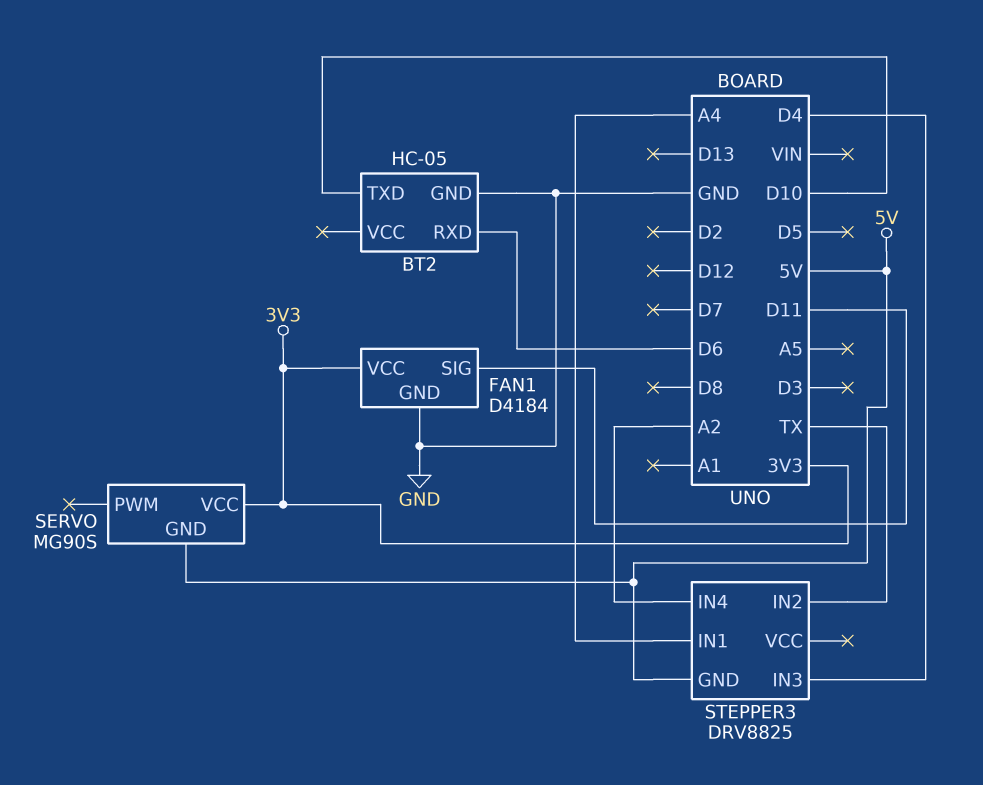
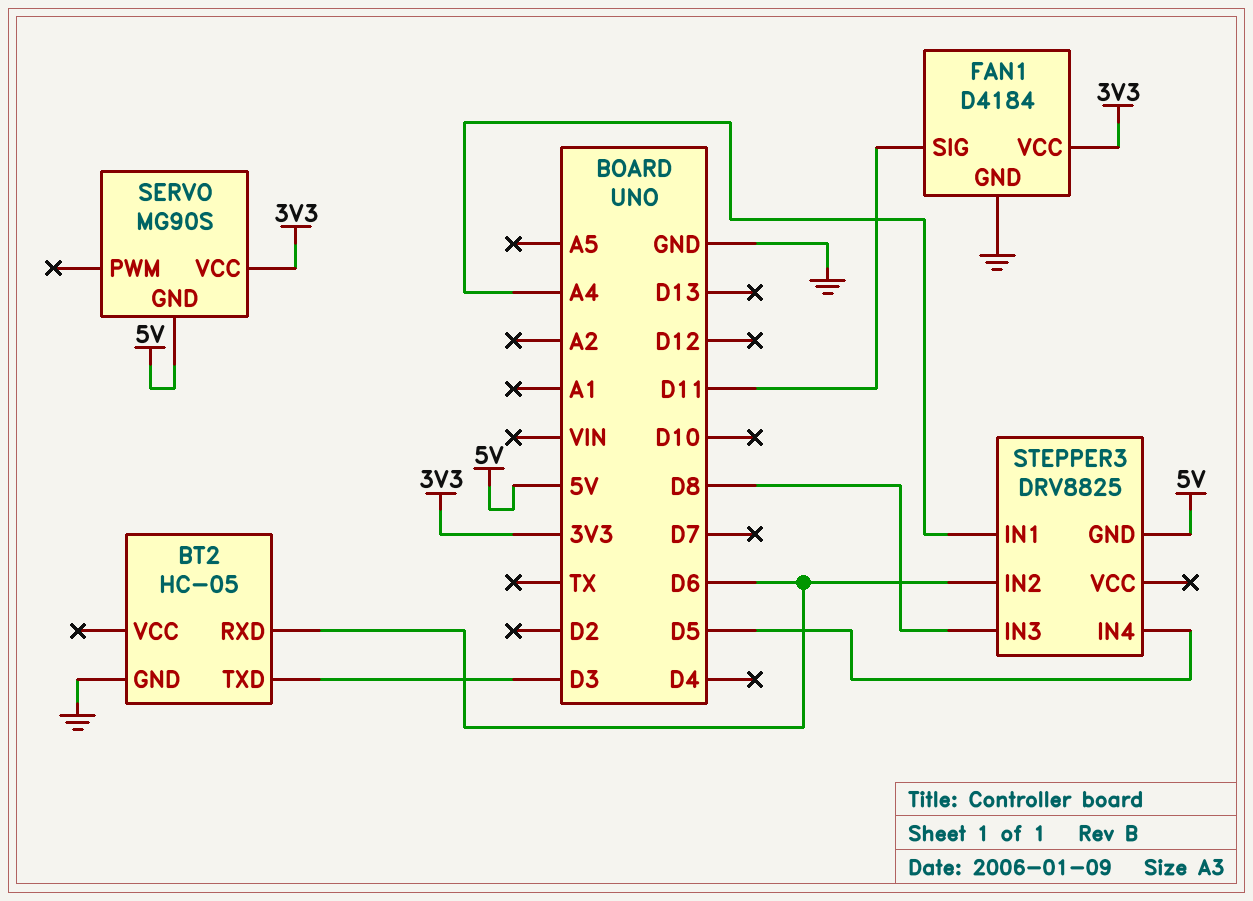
BT2 pin TXD: D10 -> D3
STEPPER3 pin IN2: TX -> D6
STEPPER3 pin IN3: D4 -> D8
STEPPER3 pin IN4: A2 -> D5

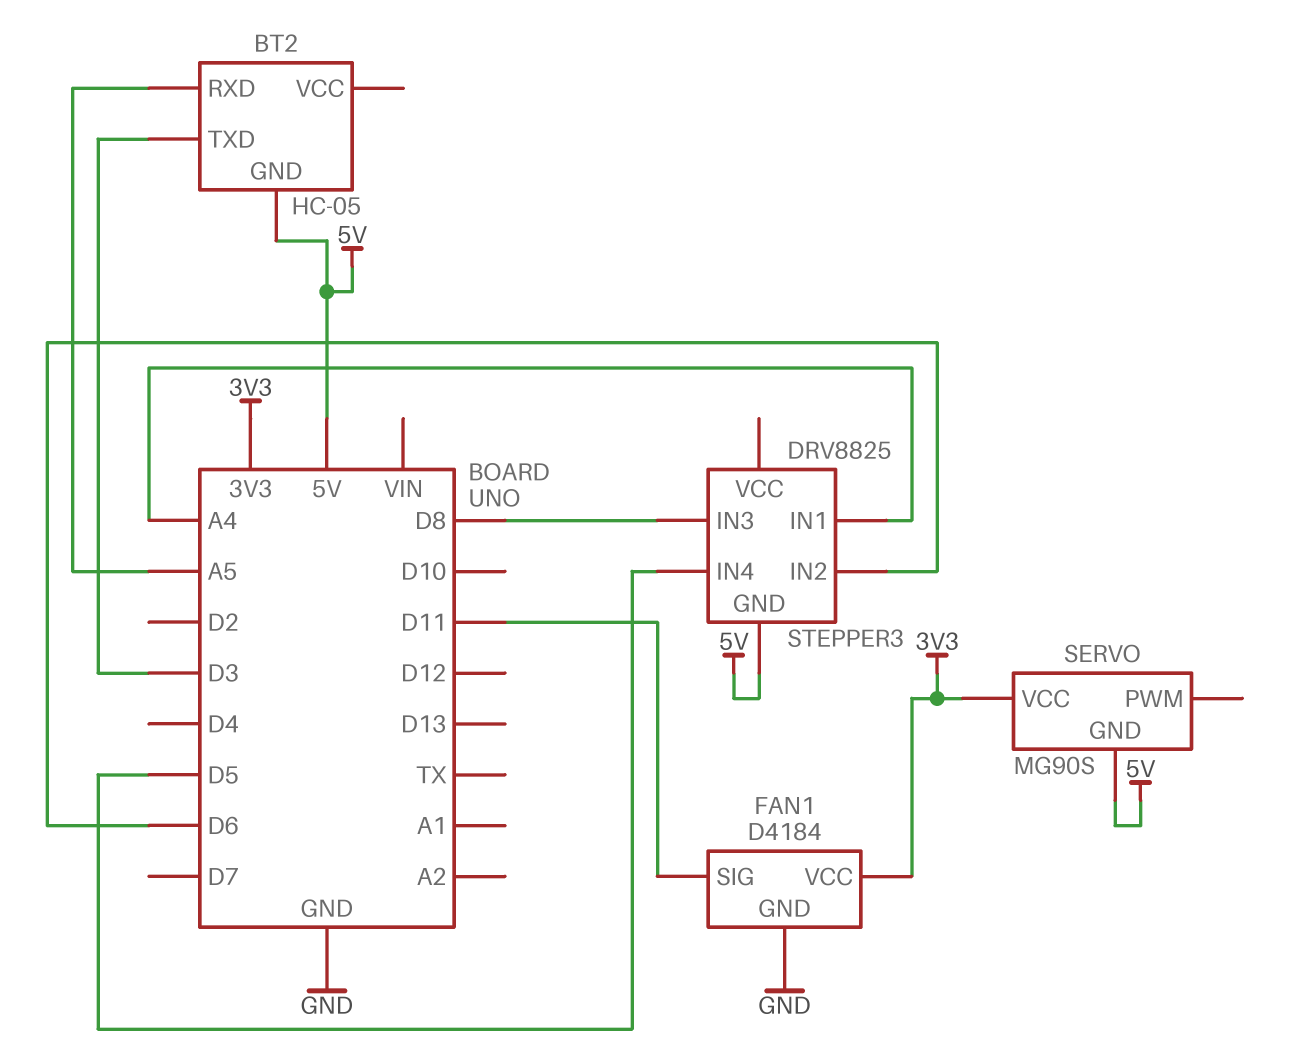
BT2 pin GND: GND -> 5V
BT2 pin RXD: D6 -> A5

